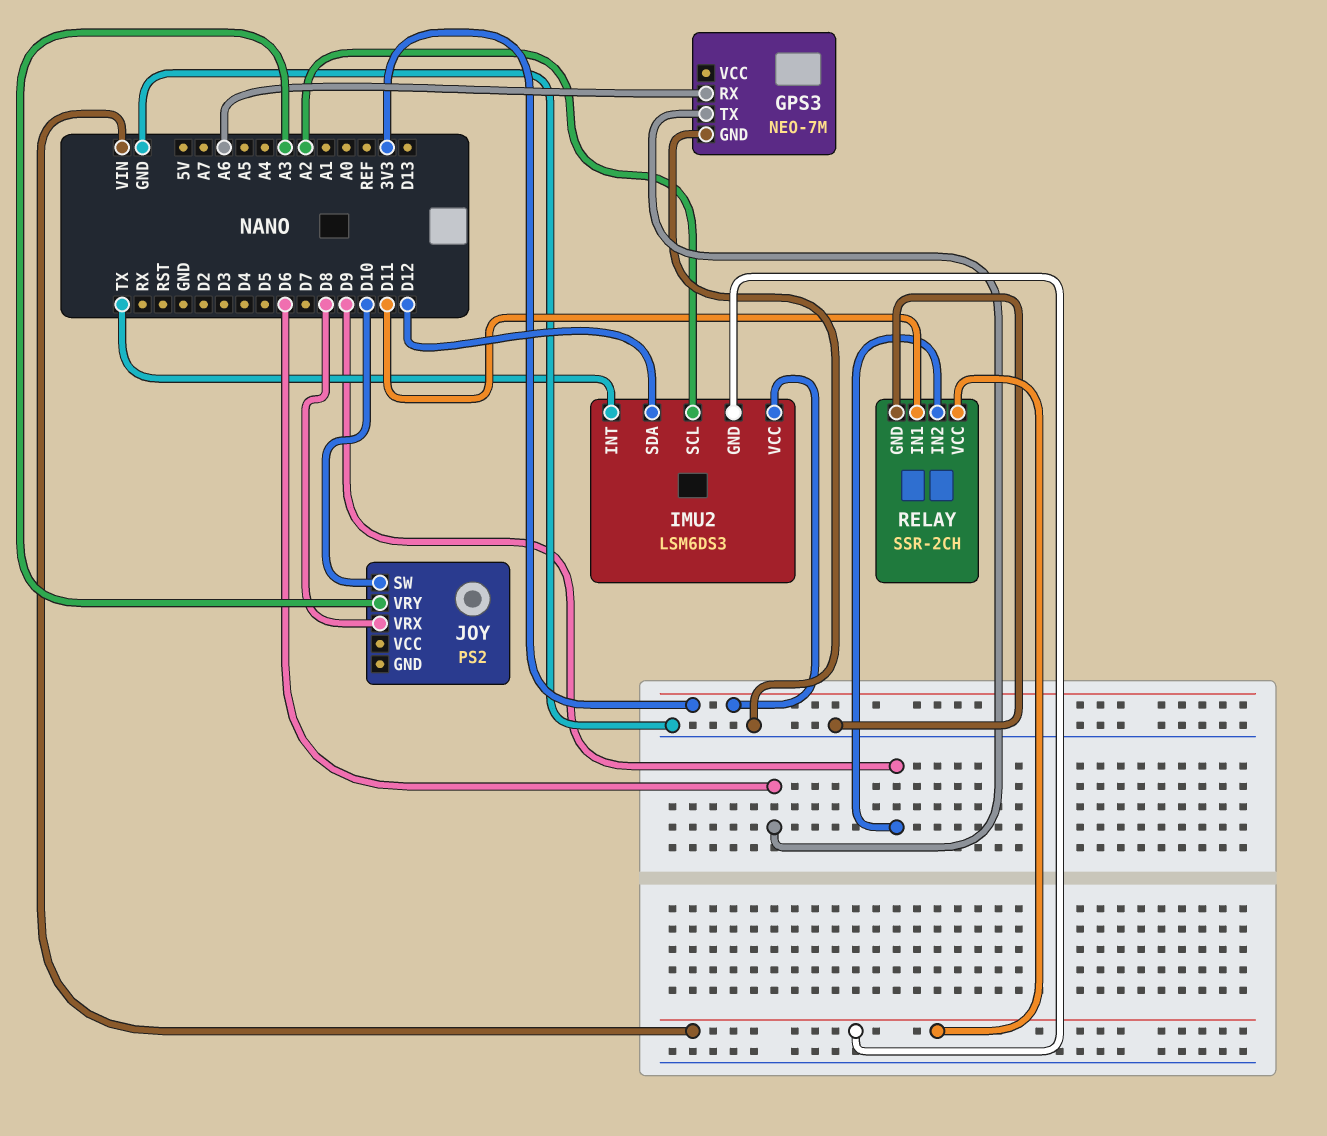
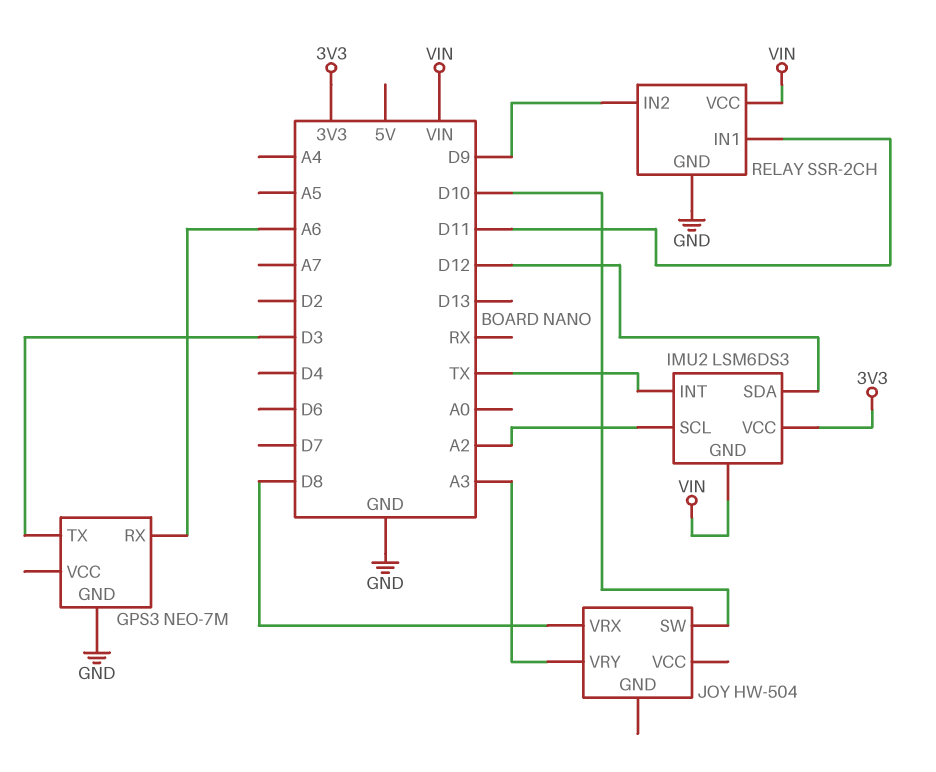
GPS3 pin TX: D6 -> D3
JOY: PS2 -> HW-504

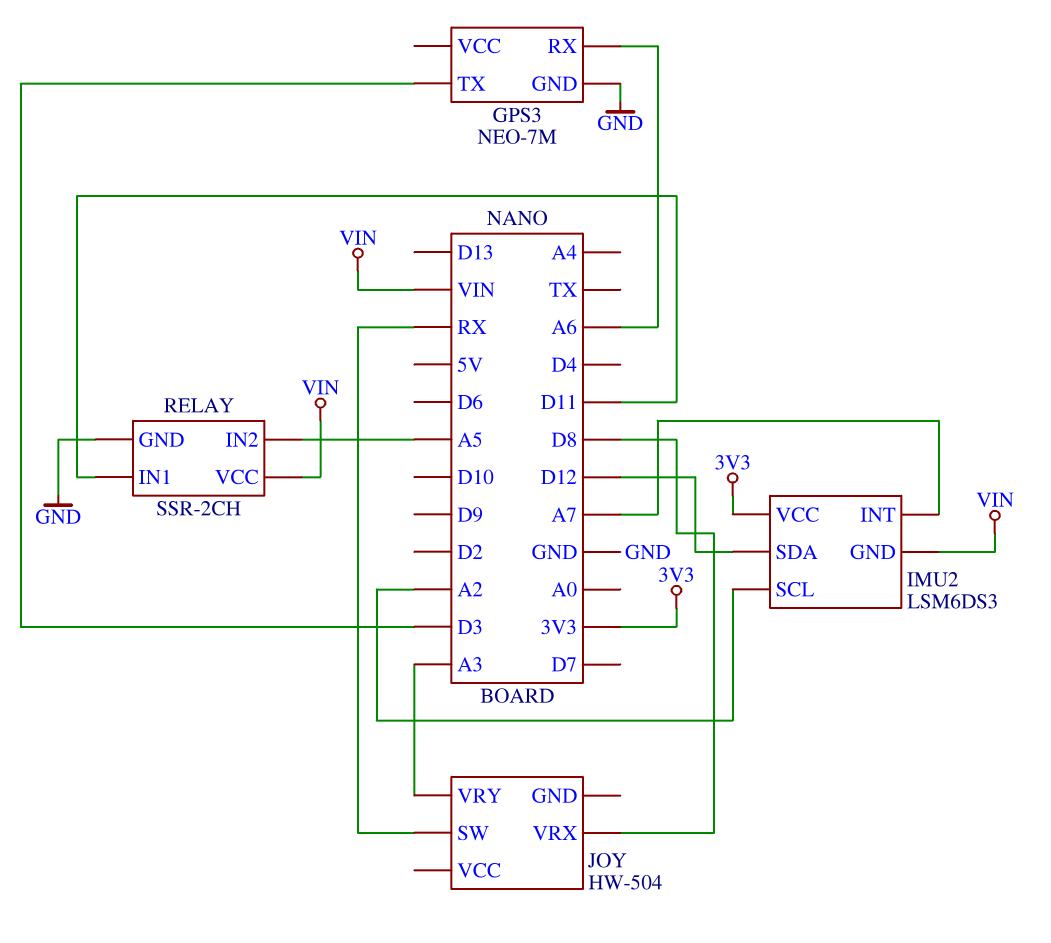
IMU2 pin INT: TX -> A7
JOY pin SW: D10 -> RX
RELAY pin IN2: D9 -> A5

